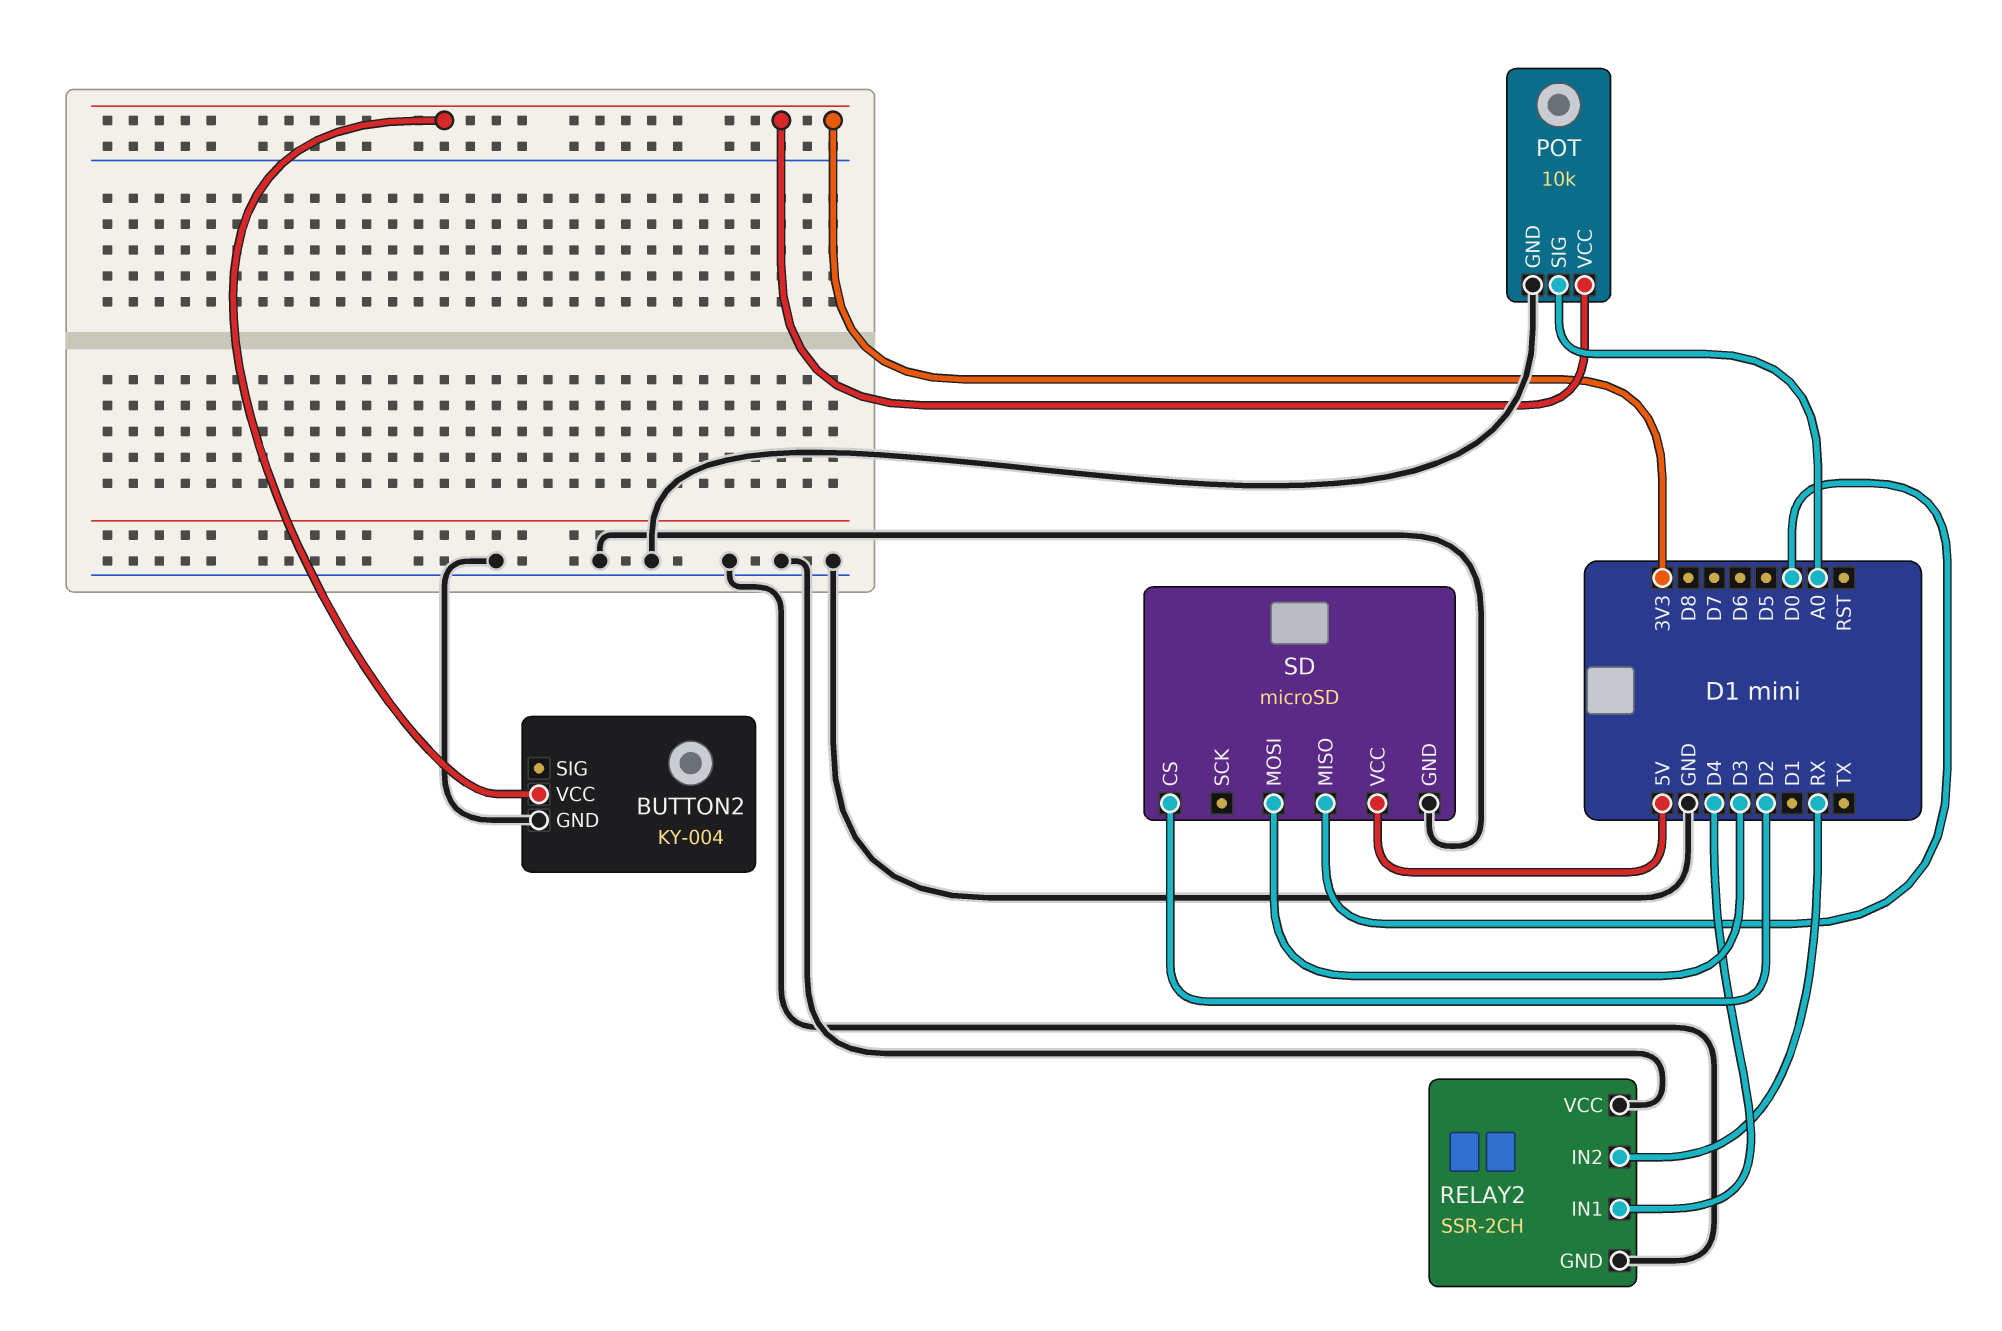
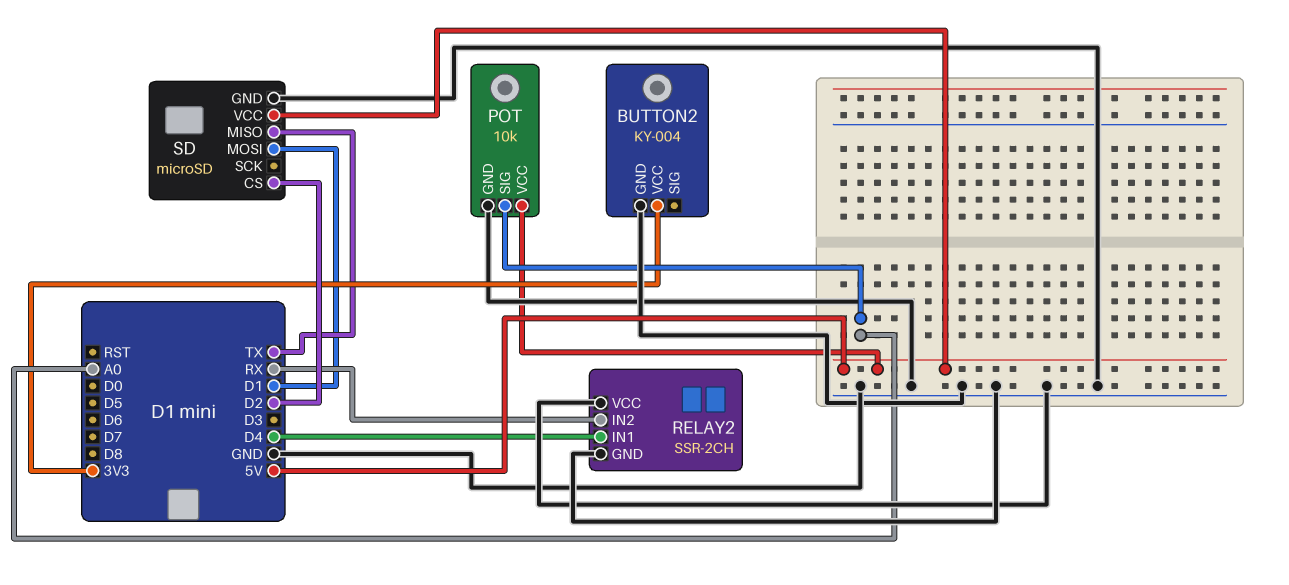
POT pin VCC: 3V3 -> 5V
SD pin MISO: D0 -> TX
SD pin MOSI: D3 -> D1

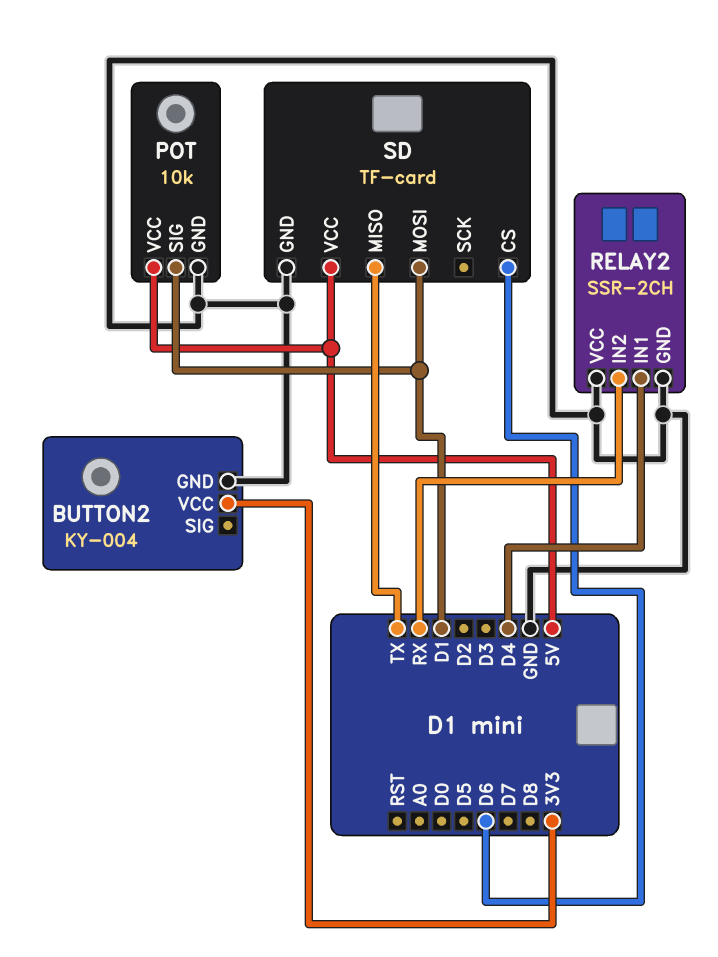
POT pin SIG: A0 -> D1
SD: microSD -> TF-card
SD pin CS: D2 -> D6

